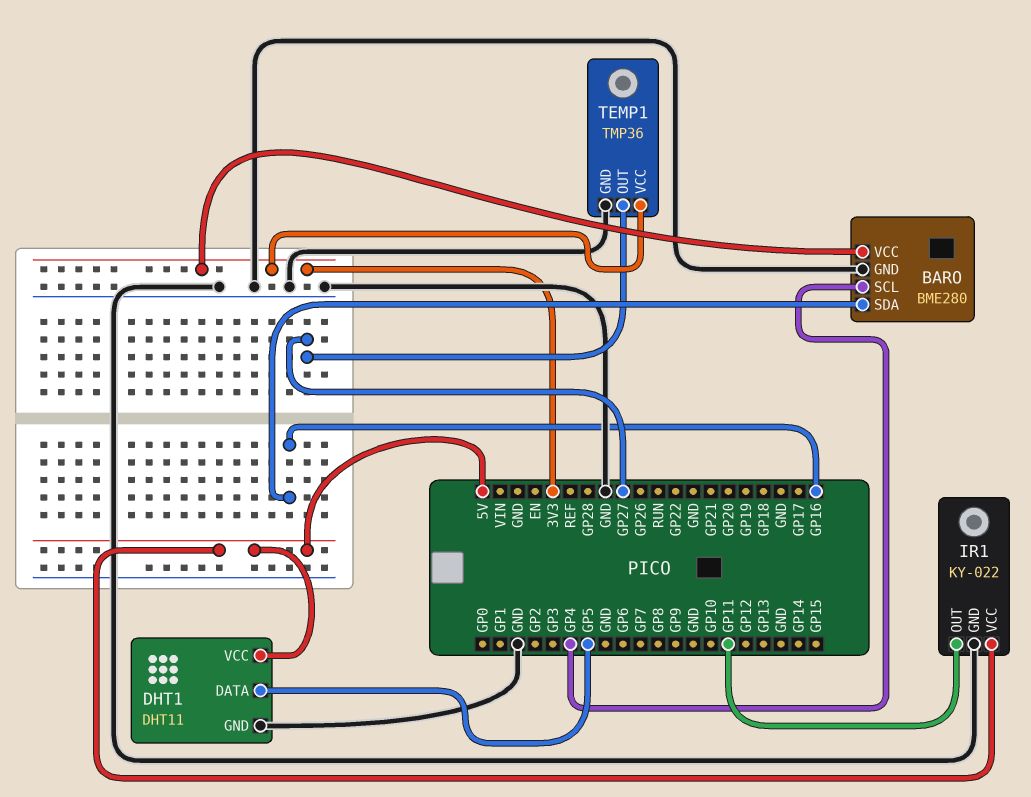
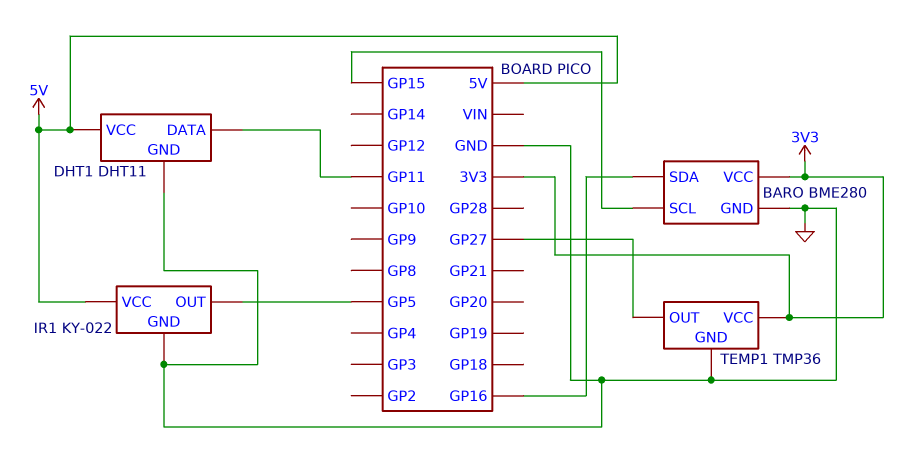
BARO pin SCL: GP4 -> GP15
DHT1 pin DATA: GP5 -> GP11
IR1 pin OUT: GP11 -> GP5

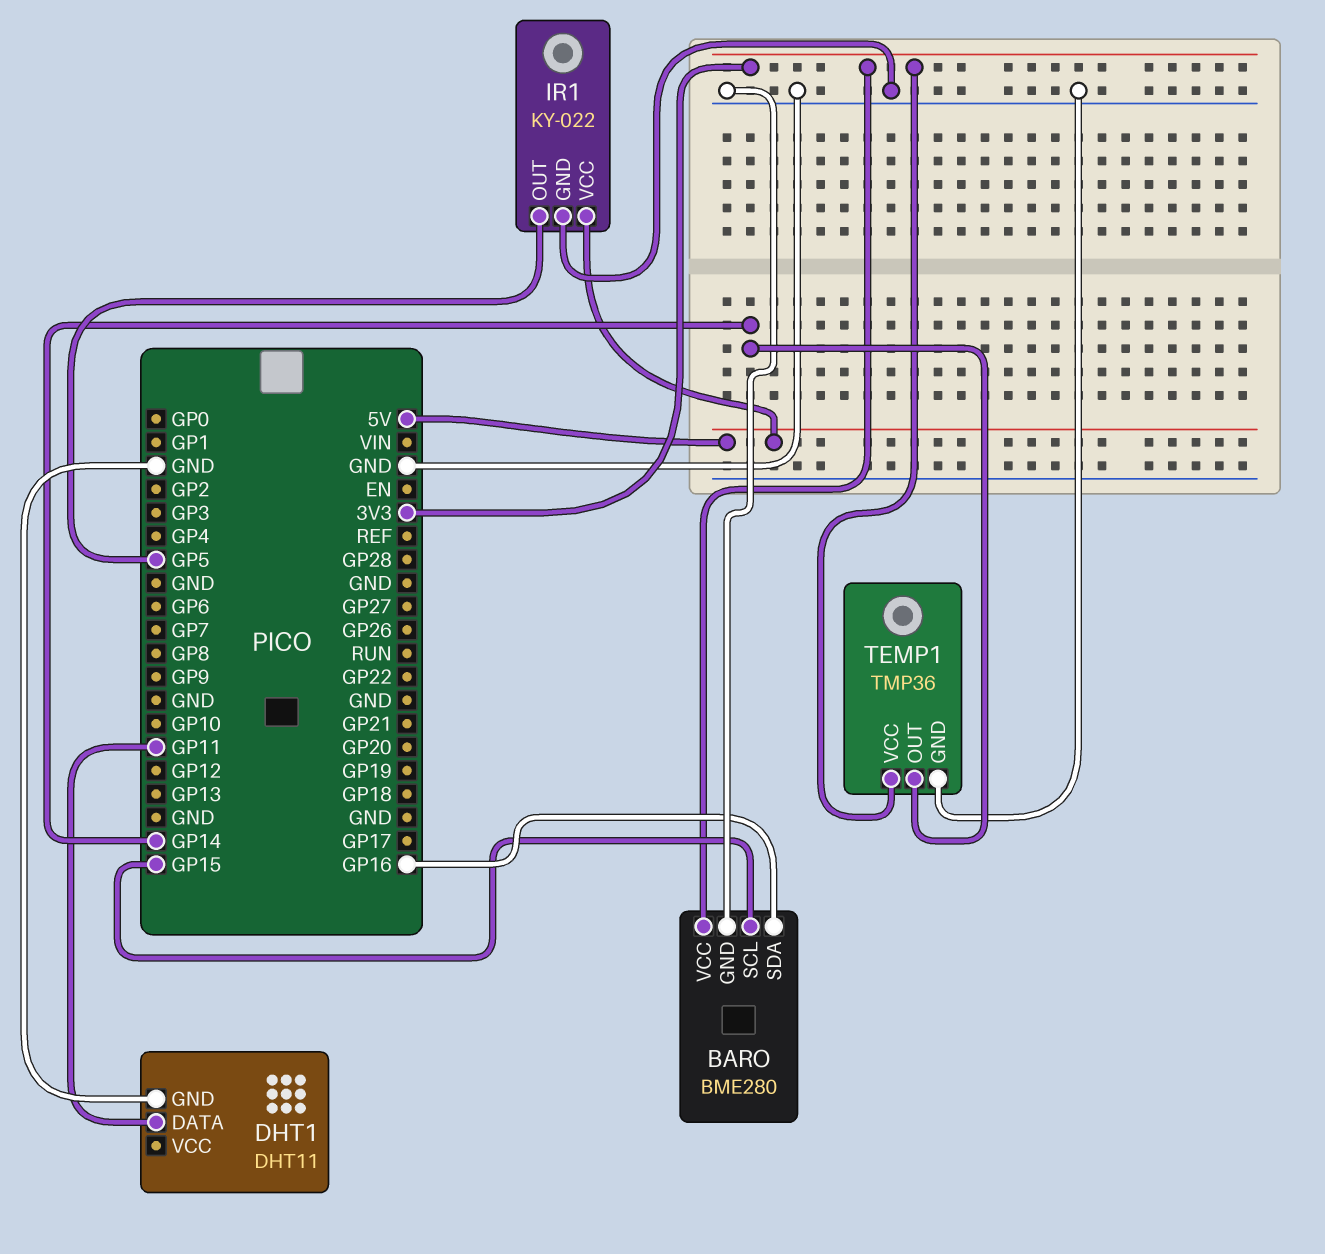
DHT1 pin VCC: 5V -> none
TEMP1 pin OUT: GP27 -> GP14

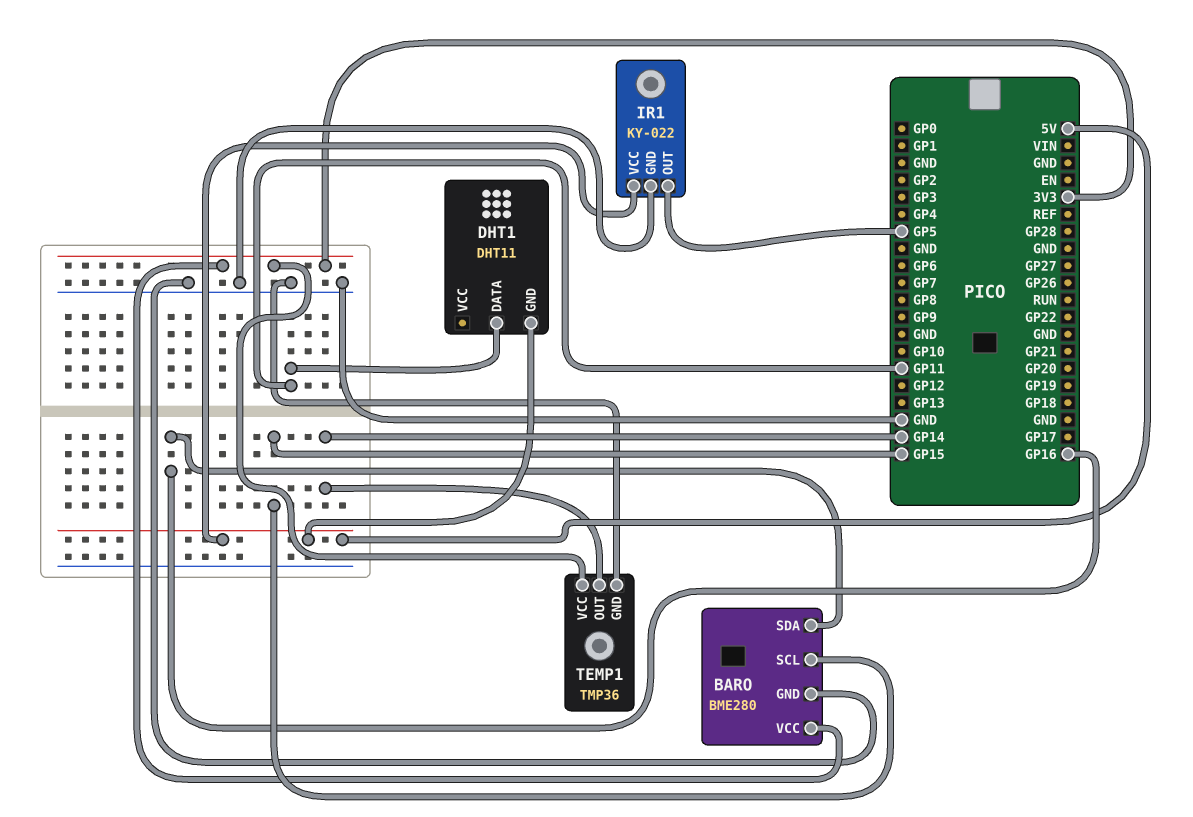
DHT1 pin GND: GND -> 5V

